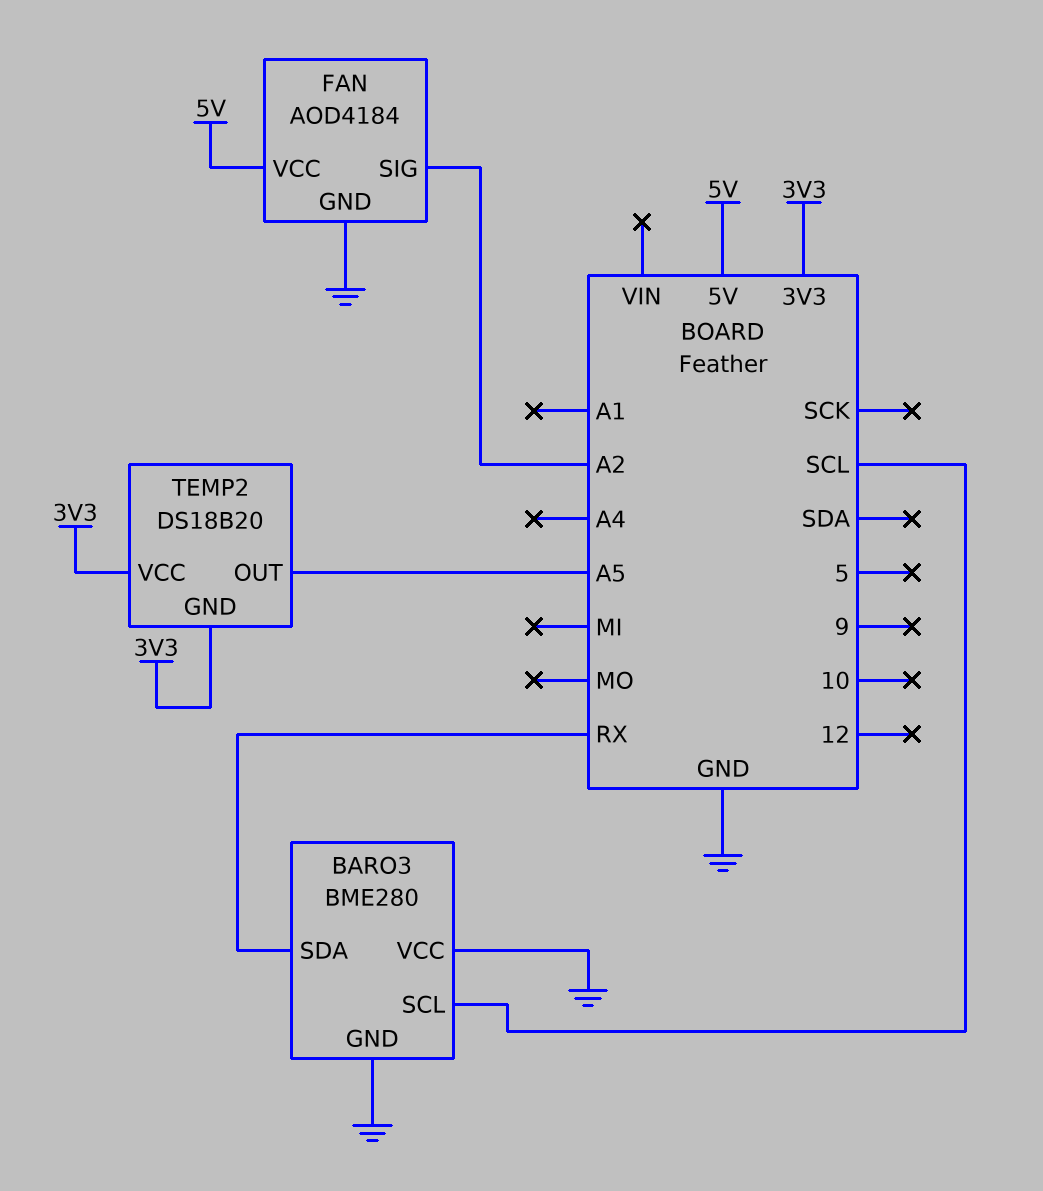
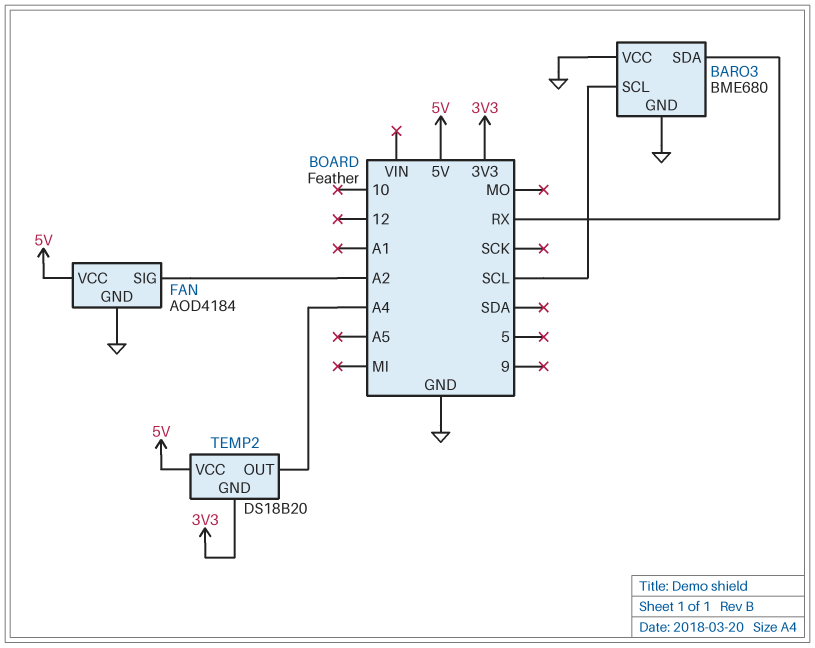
BARO3: BME280 -> BME680
TEMP2 pin OUT: A5 -> A4
TEMP2 pin VCC: 3V3 -> 5V

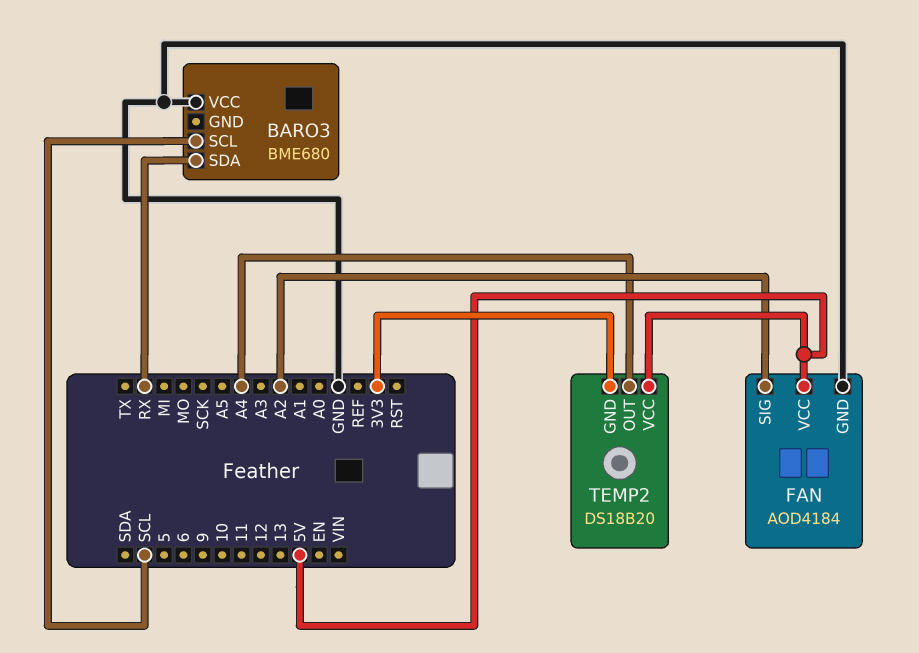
BARO3 pin GND: GND -> none

